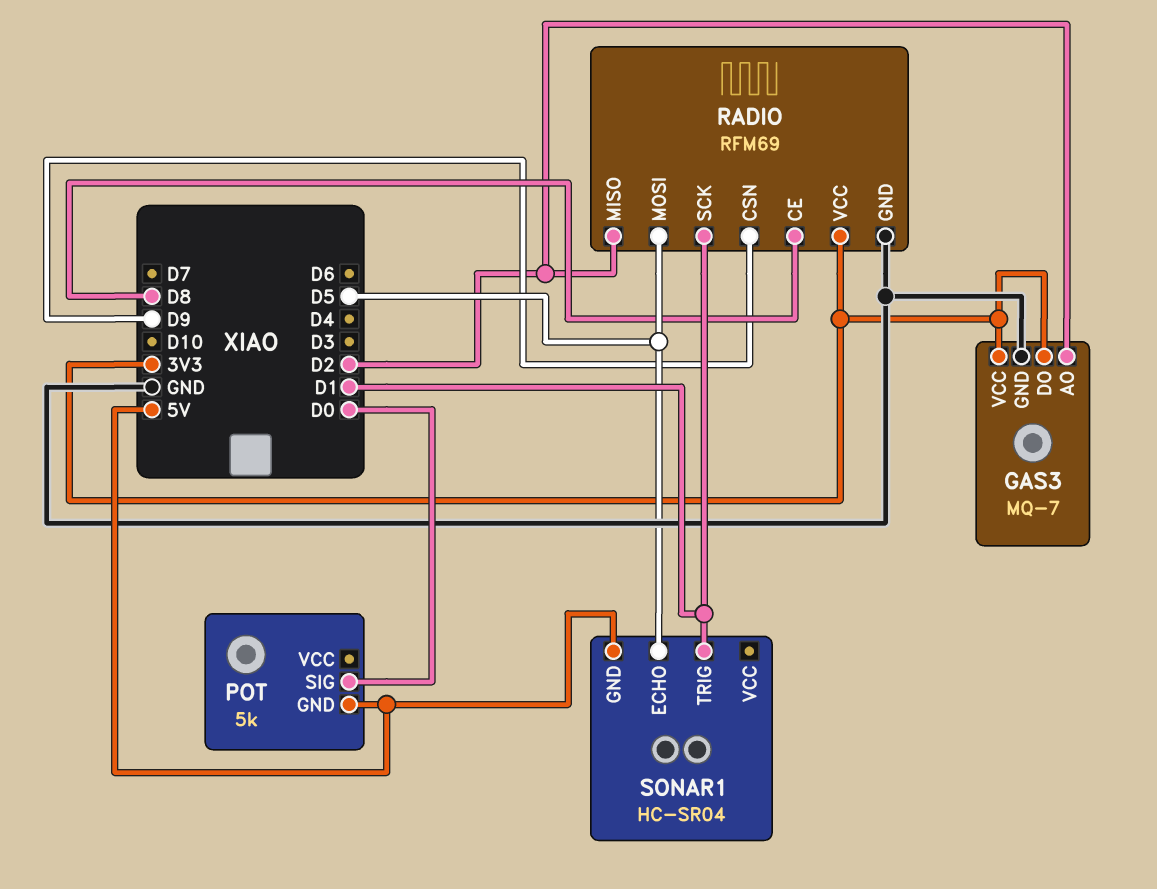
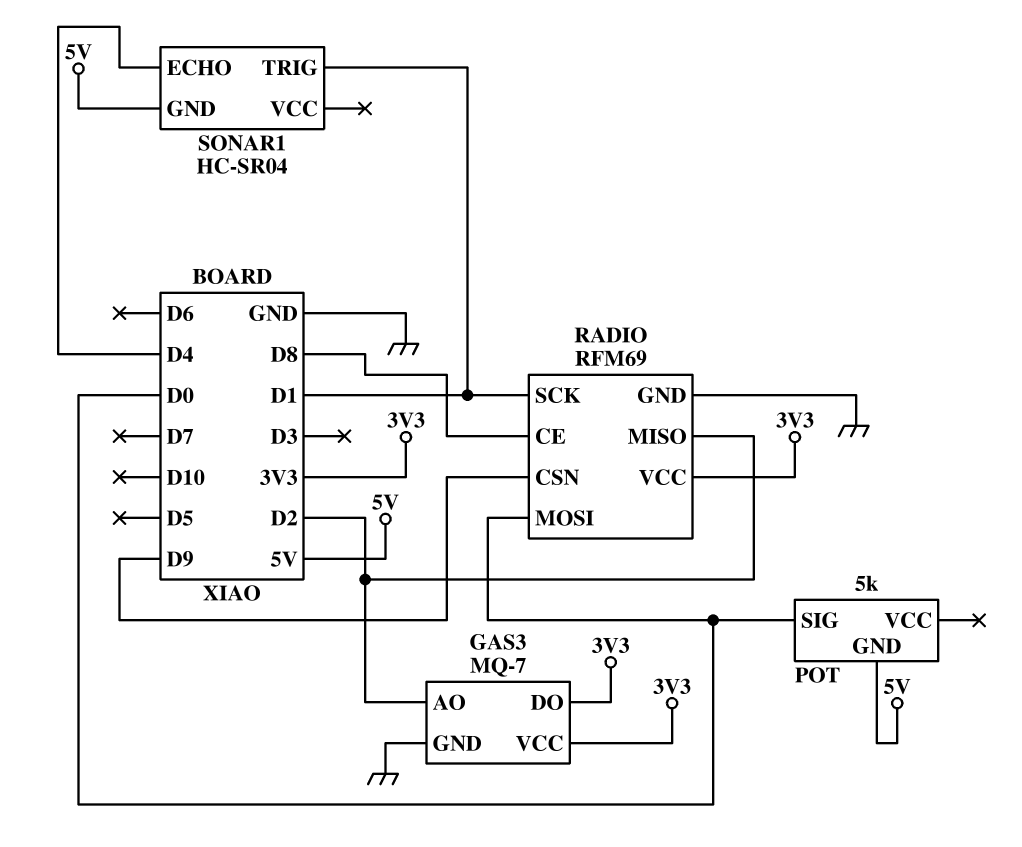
RADIO pin MOSI: D5 -> D0
SONAR1 pin ECHO: D5 -> D4

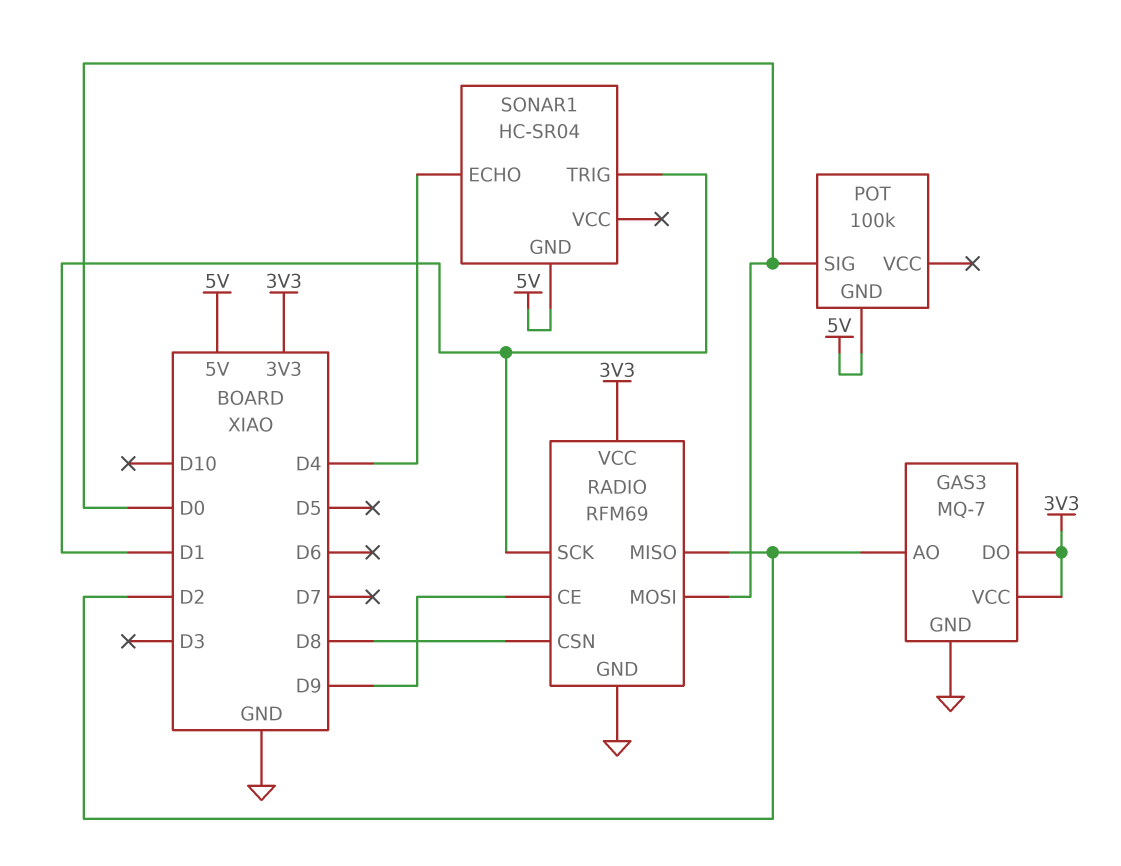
POT: 5k -> 100k
RADIO pin CE: D8 -> D9
RADIO pin CSN: D9 -> D8

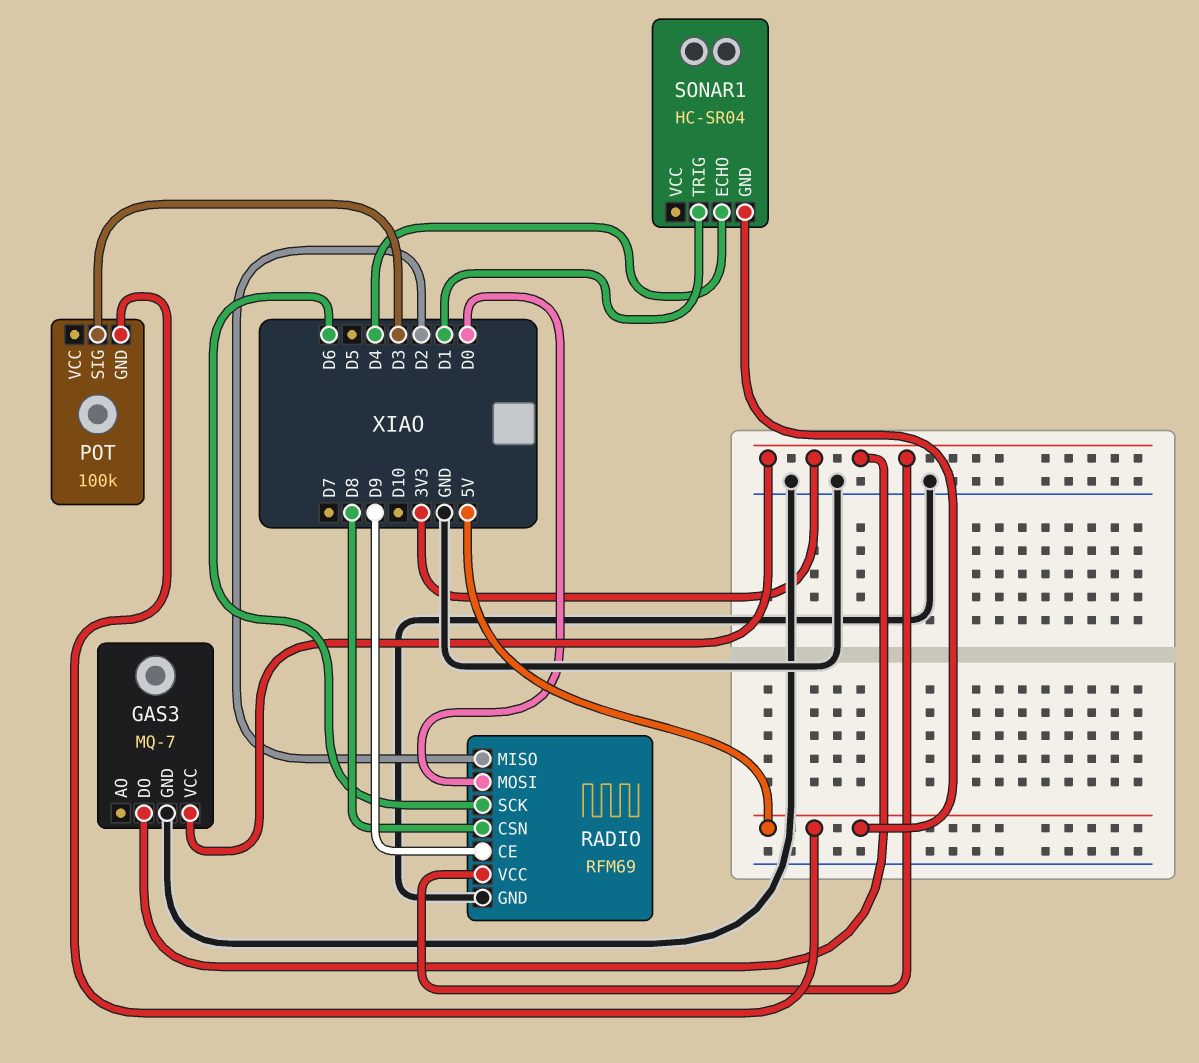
GAS3 pin AO: D2 -> none
POT pin SIG: D0 -> D3
RADIO pin SCK: D1 -> D6

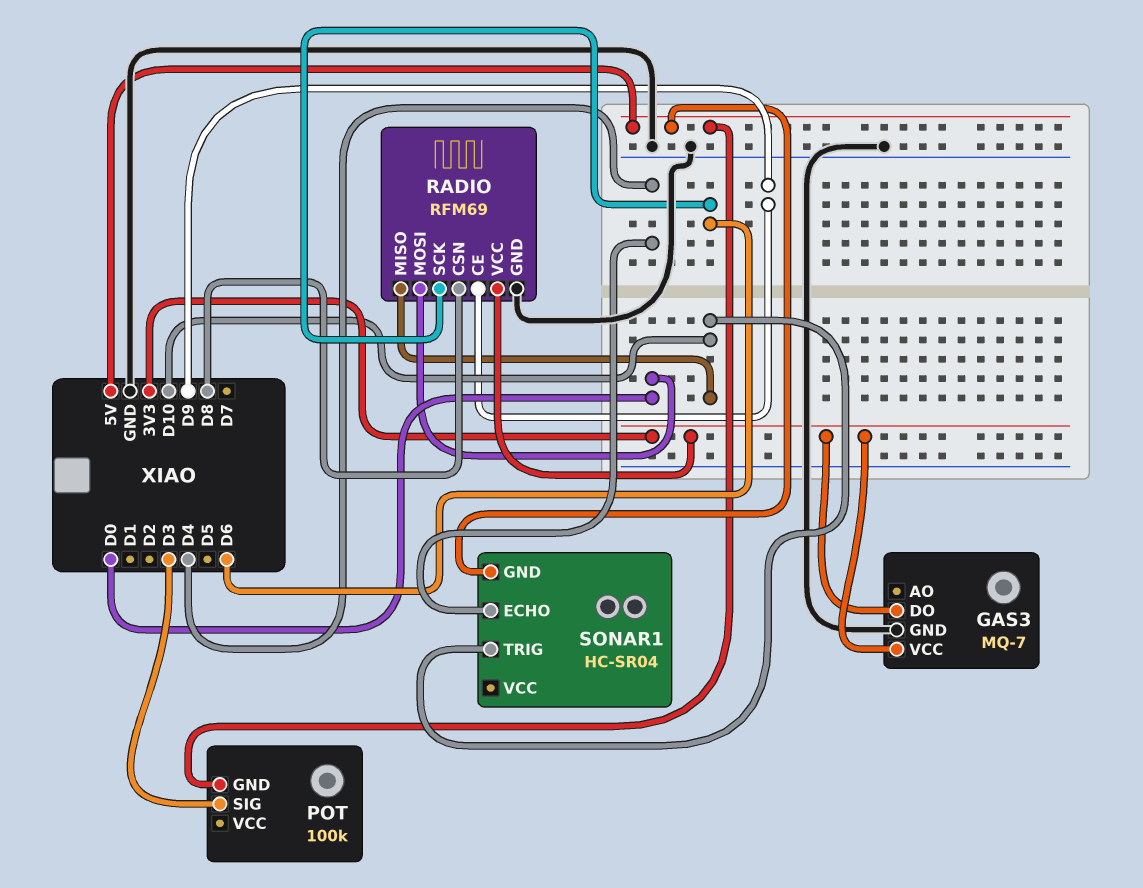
RADIO pin MISO: D2 -> D10
SONAR1 pin TRIG: D1 -> D10

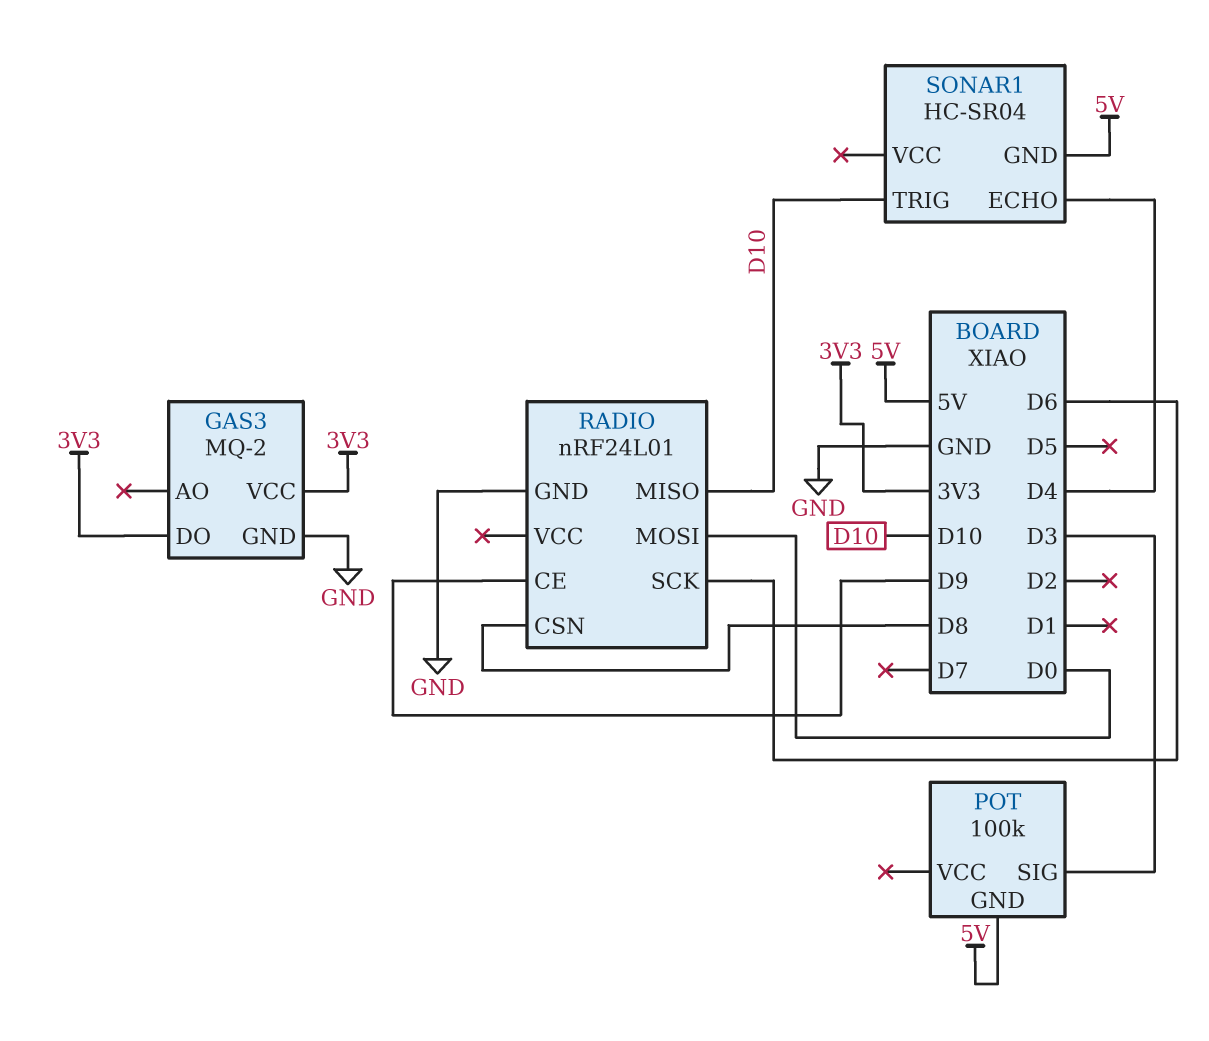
GAS3: MQ-7 -> MQ-2
RADIO: RFM69 -> nRF24L01
RADIO pin VCC: 3V3 -> none

